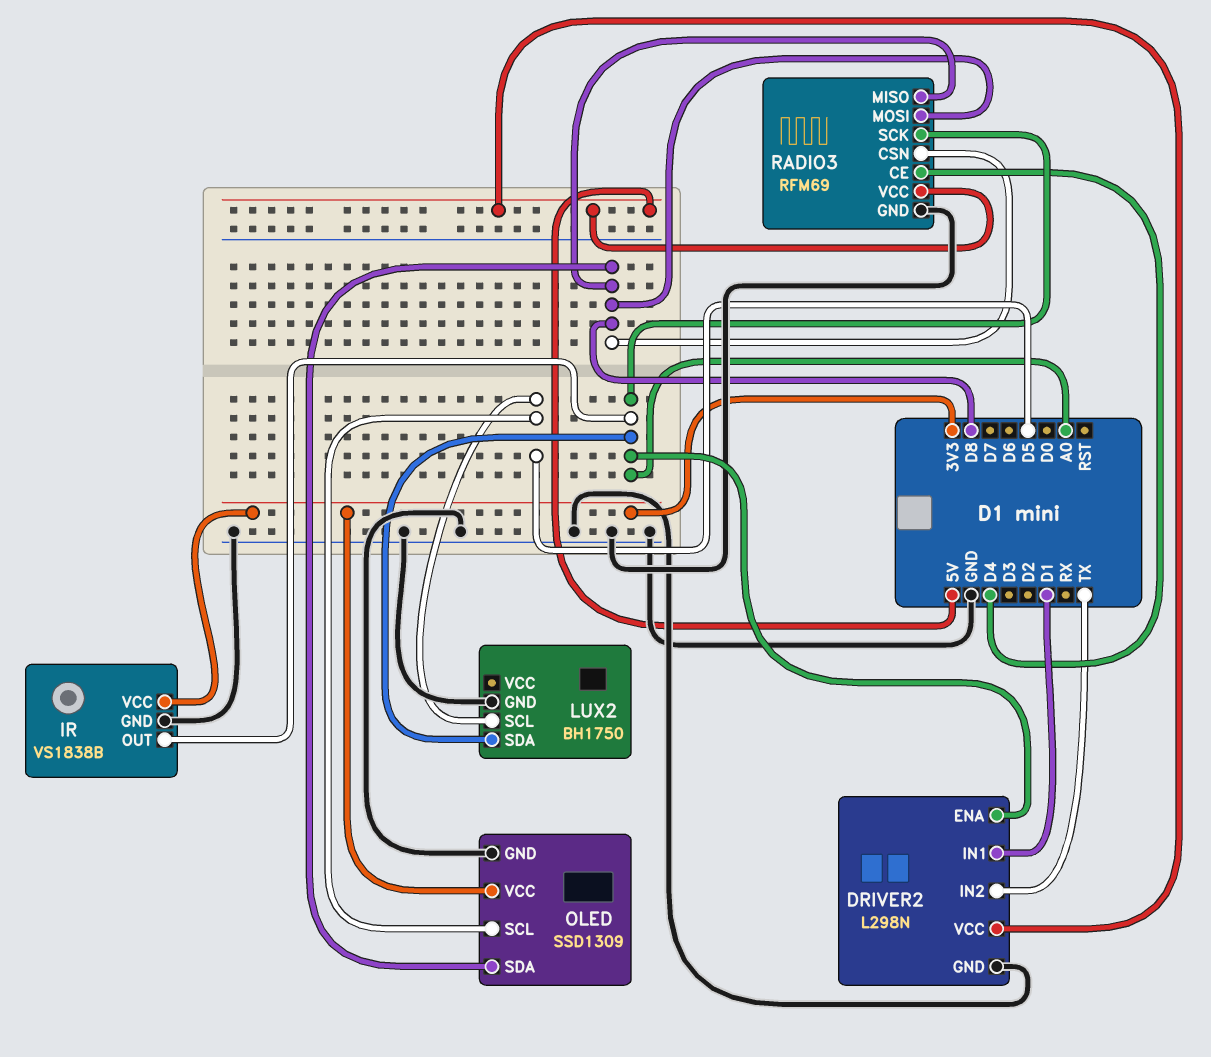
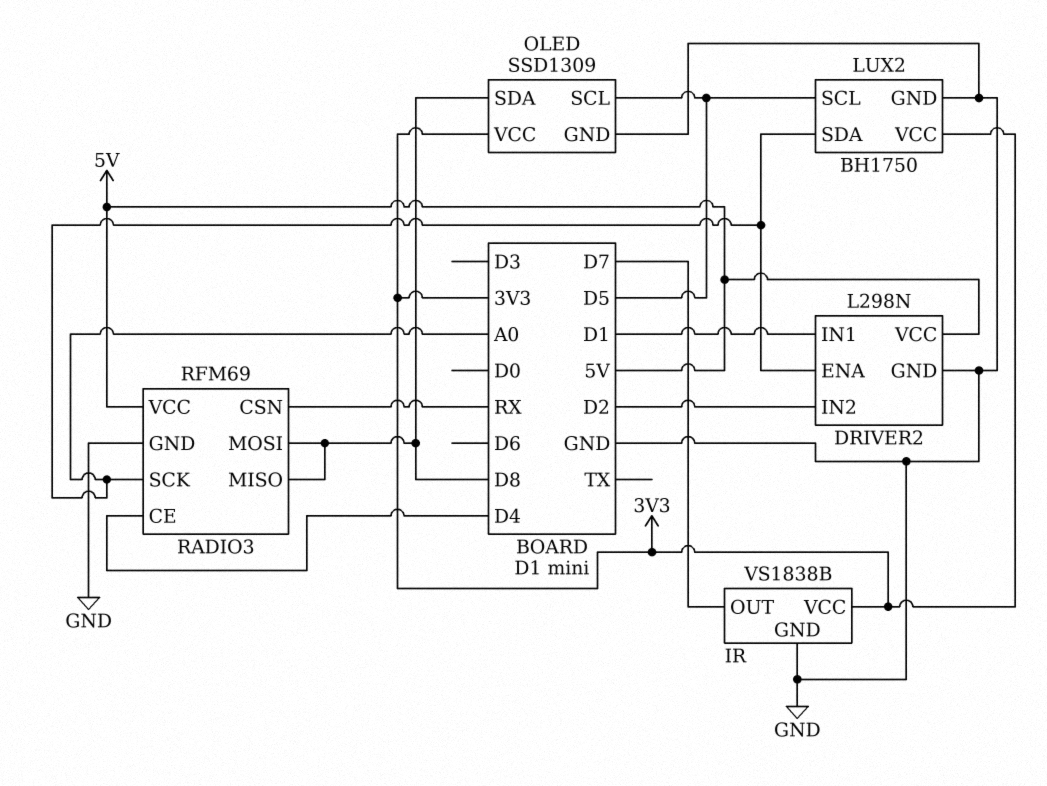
DRIVER2 pin IN2: TX -> D2
IR pin OUT: A0 -> D7
LUX2 pin VCC: none -> 3V3
RADIO3 pin CSN: D8 -> RX

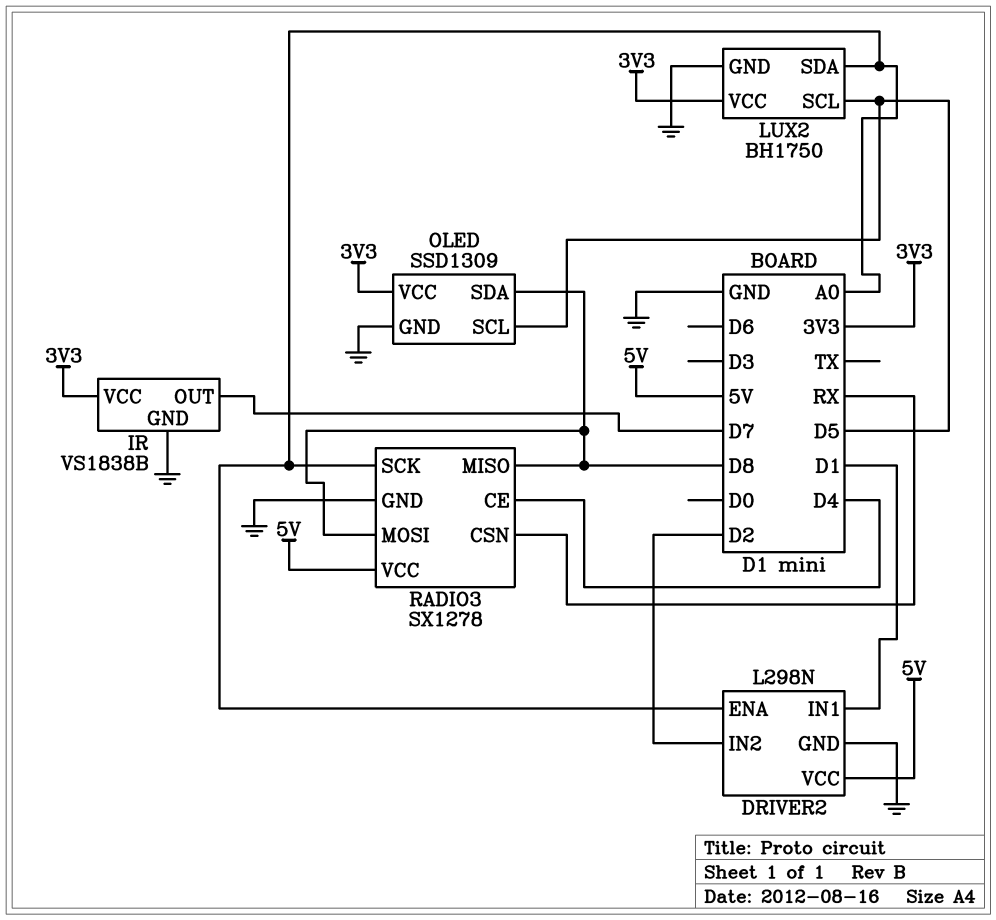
RADIO3: RFM69 -> SX1278

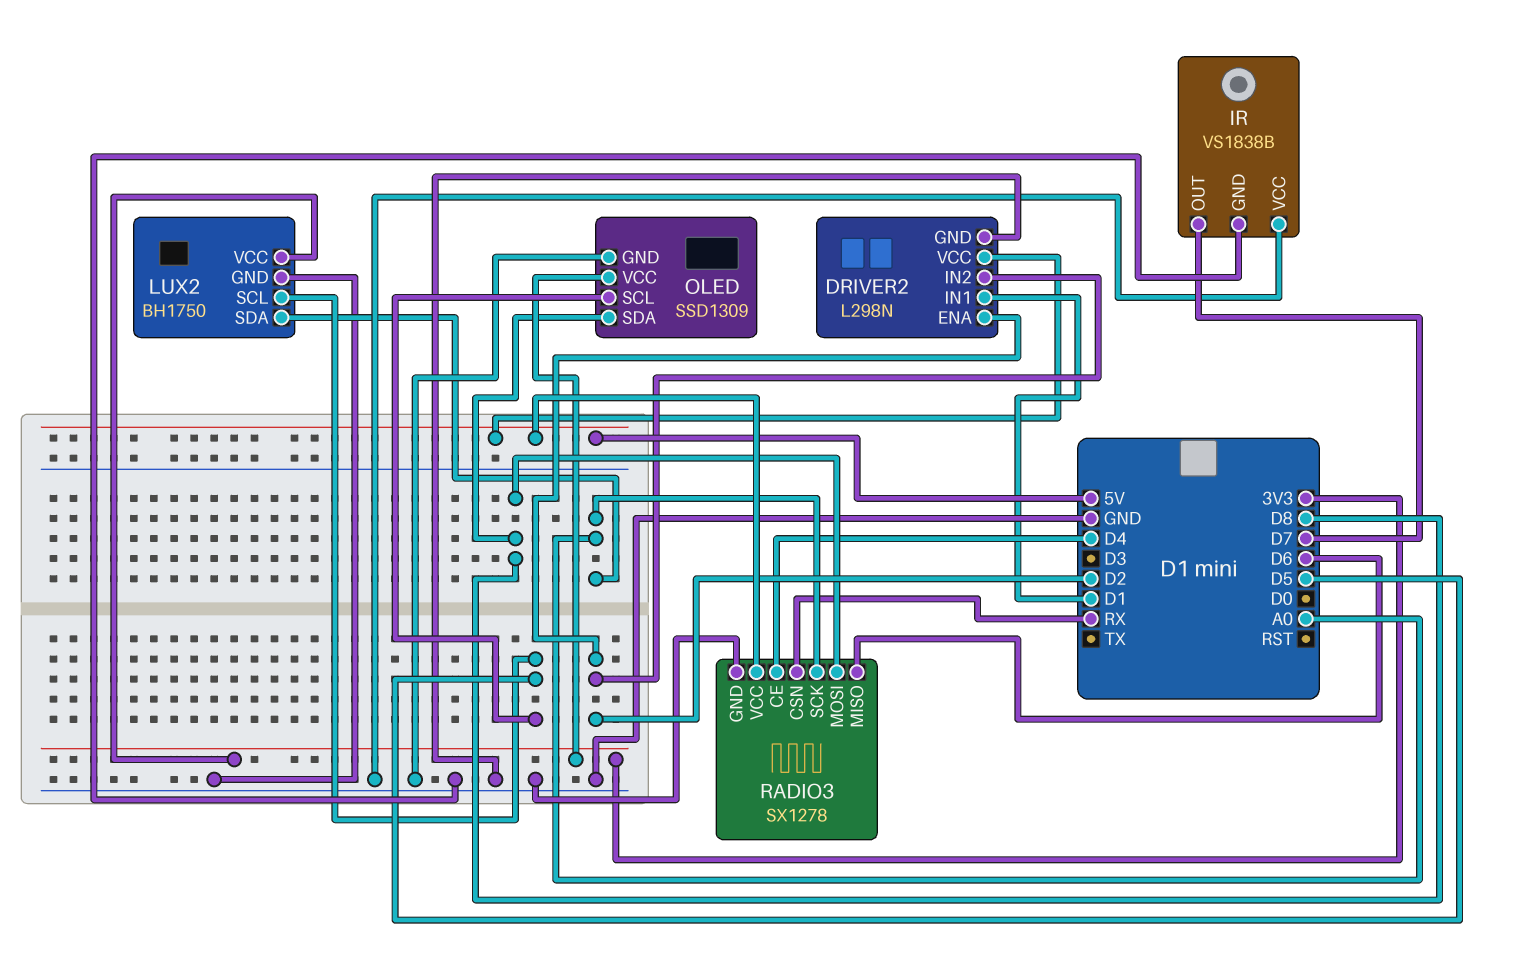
DRIVER2 pin ENA: A0 -> D2
IR pin VCC: 3V3 -> GND
RADIO3 pin MISO: D8 -> D6

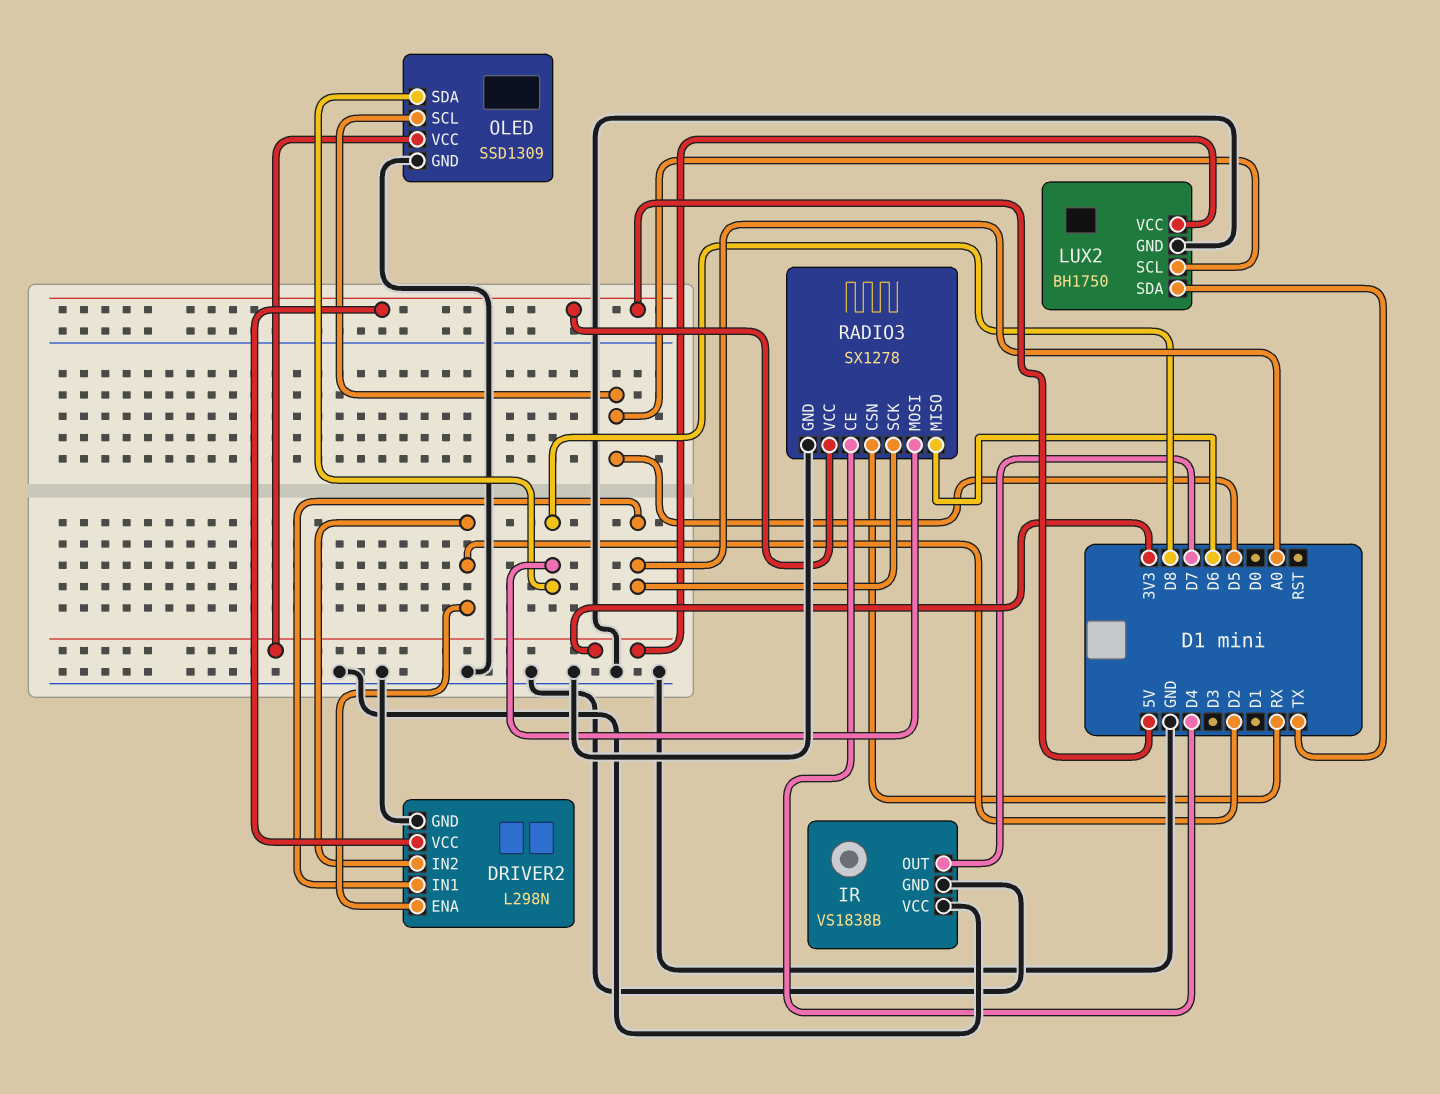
DRIVER2 pin IN1: D1 -> A0
LUX2 pin SDA: A0 -> TX

